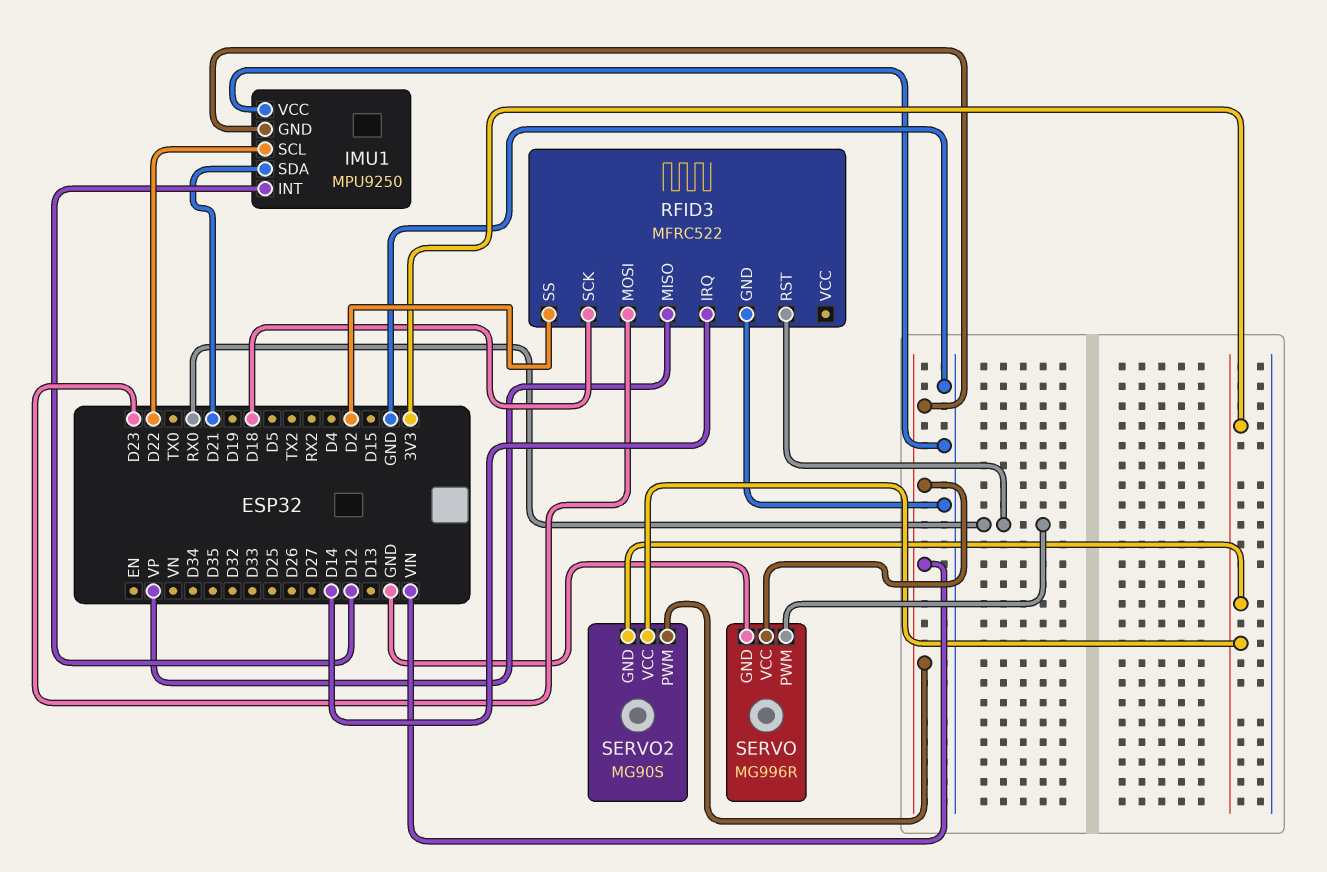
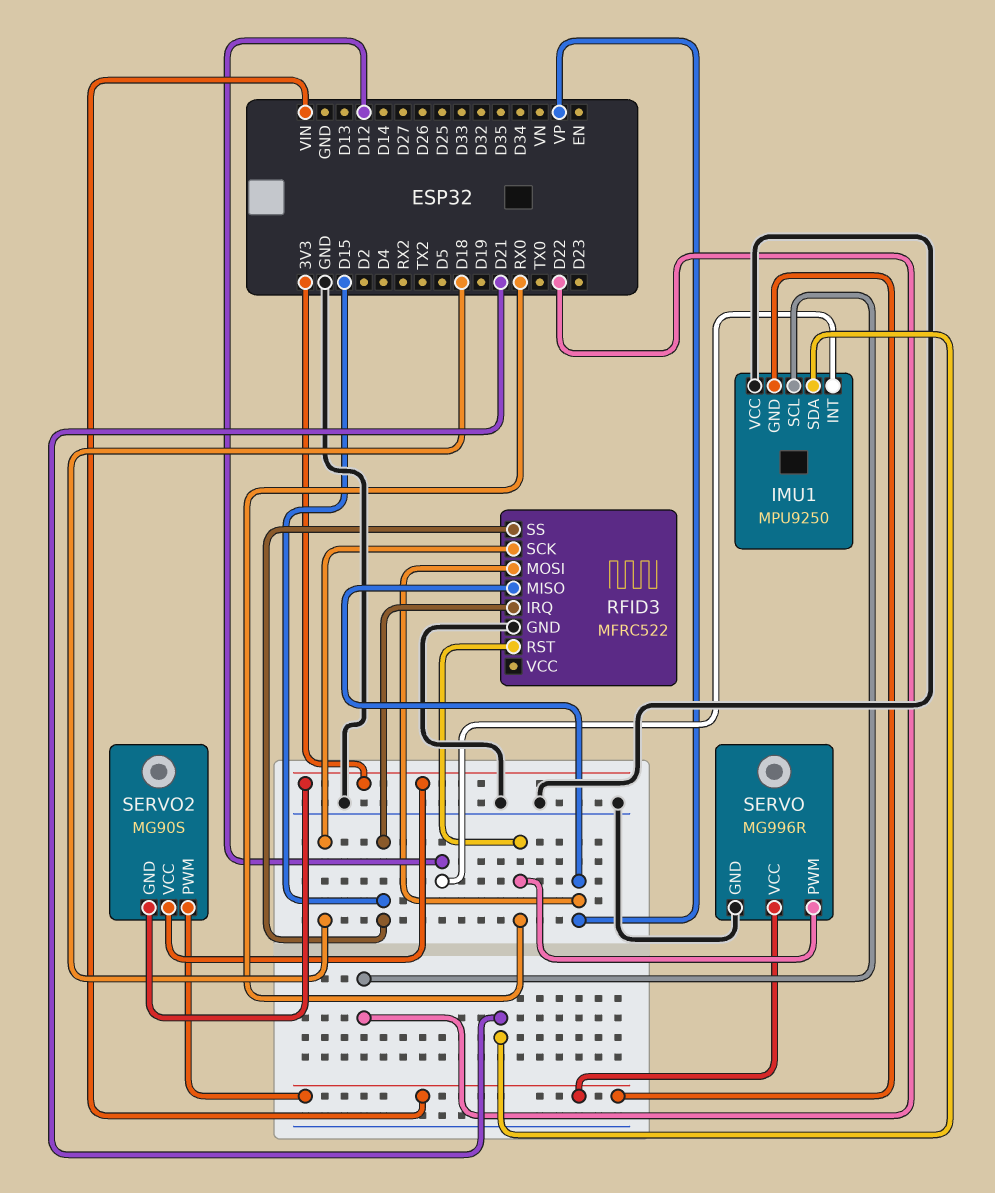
RFID3 pin IRQ: D14 -> D15
RFID3 pin MOSI: D23 -> VP
RFID3 pin SS: D2 -> D15

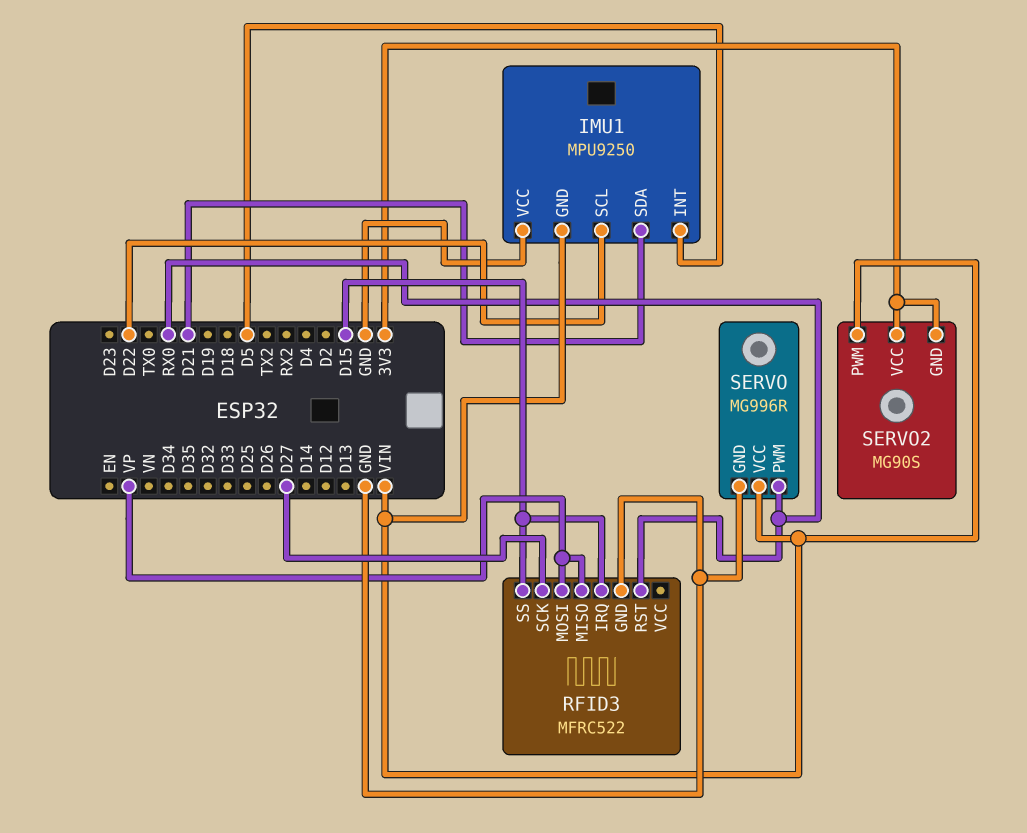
IMU1 pin INT: D12 -> D5
RFID3 pin SCK: D18 -> D27

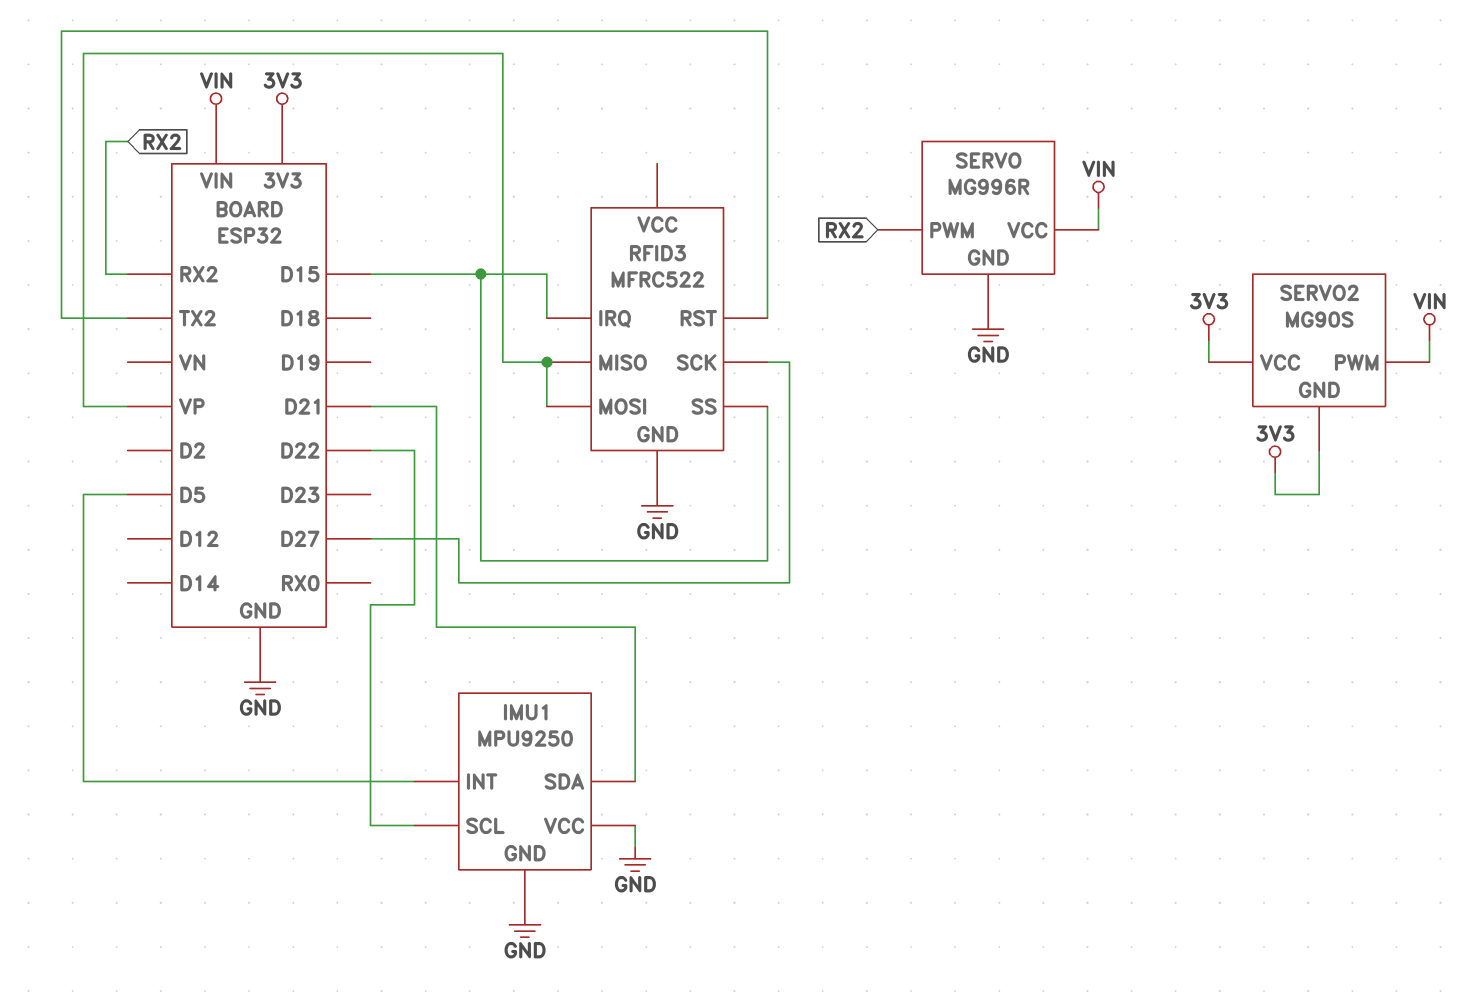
IMU1 pin GND: VIN -> GND
RFID3 pin RST: RX0 -> TX2
SERVO pin PWM: RX0 -> RX2

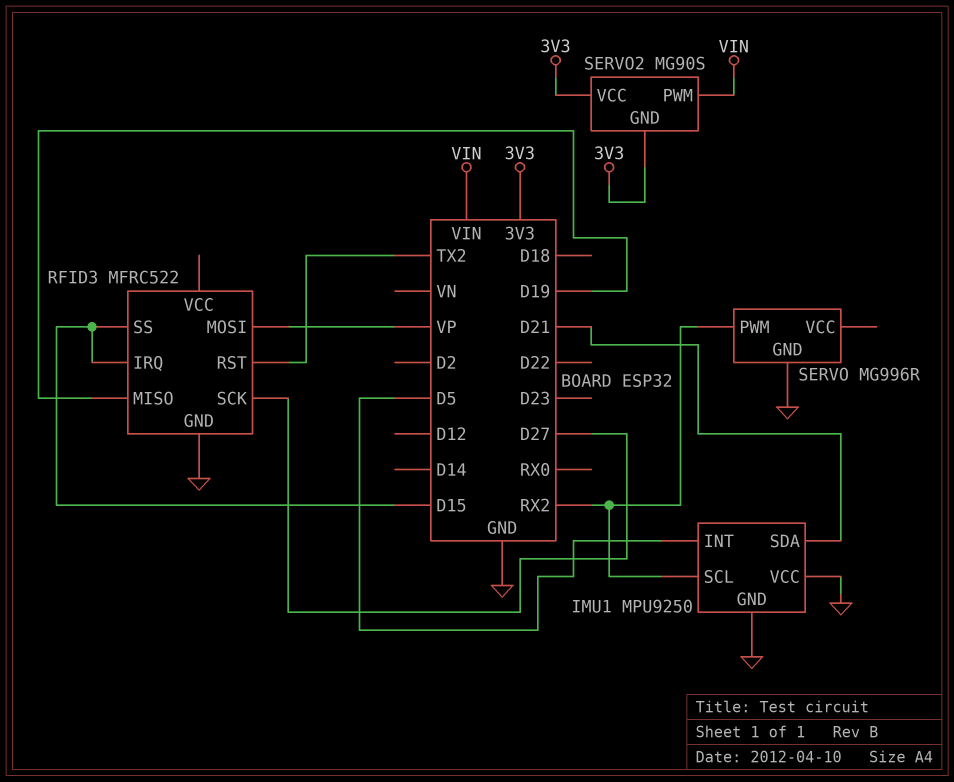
IMU1 pin SCL: D22 -> RX2
RFID3 pin MISO: VP -> D19
SERVO pin VCC: VIN -> none

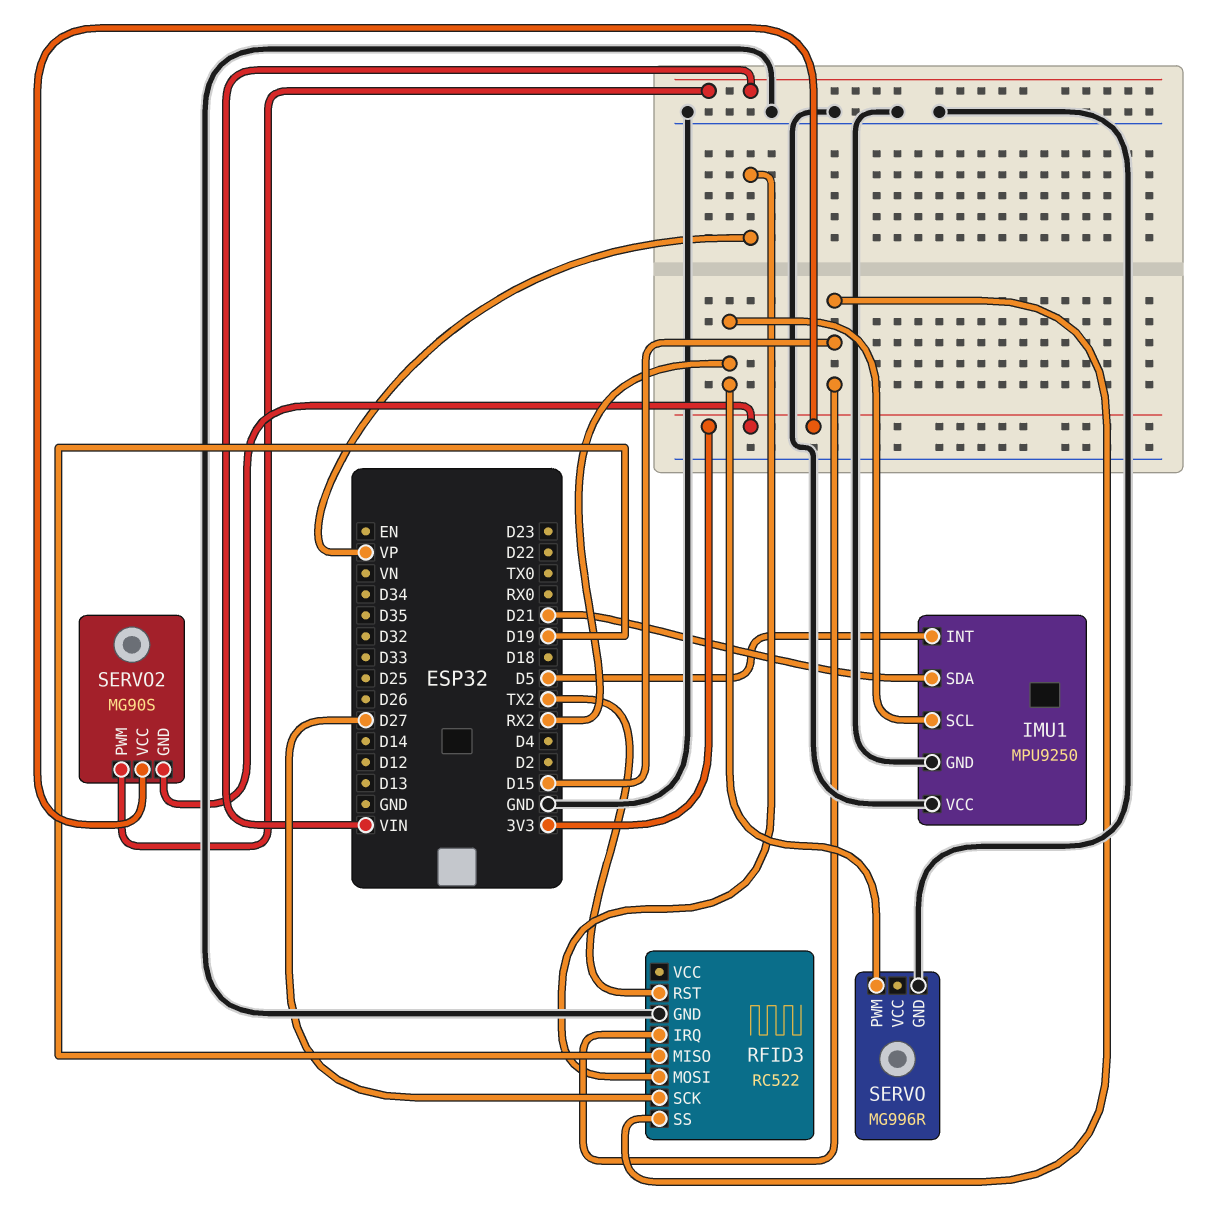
RFID3: MFRC522 -> RC522

